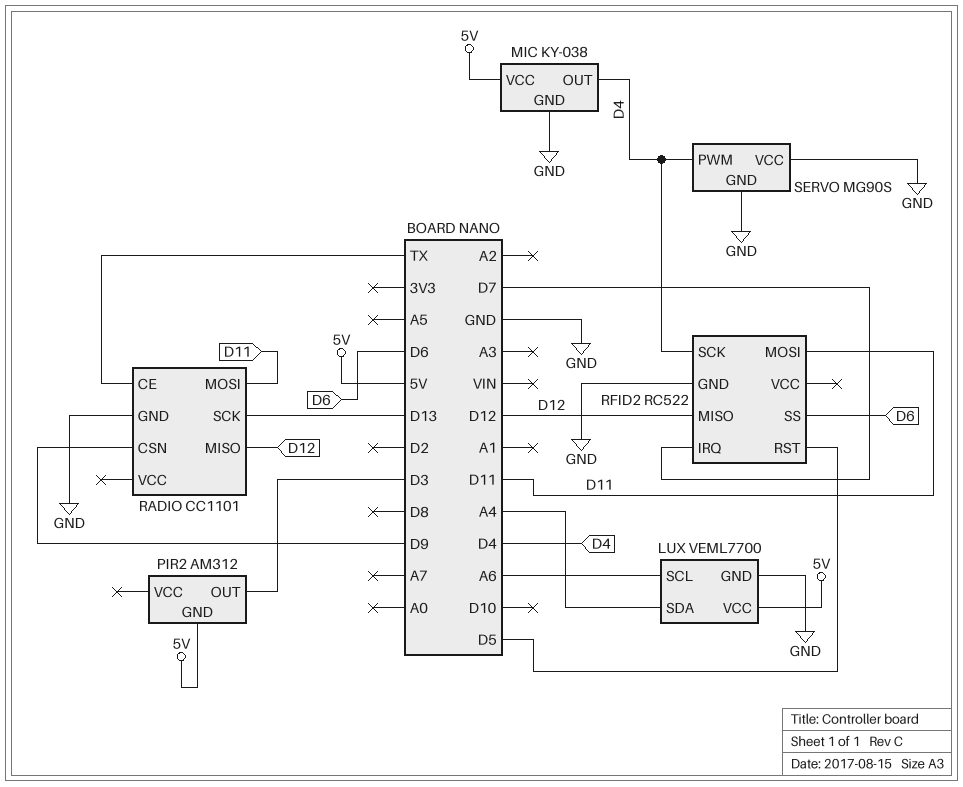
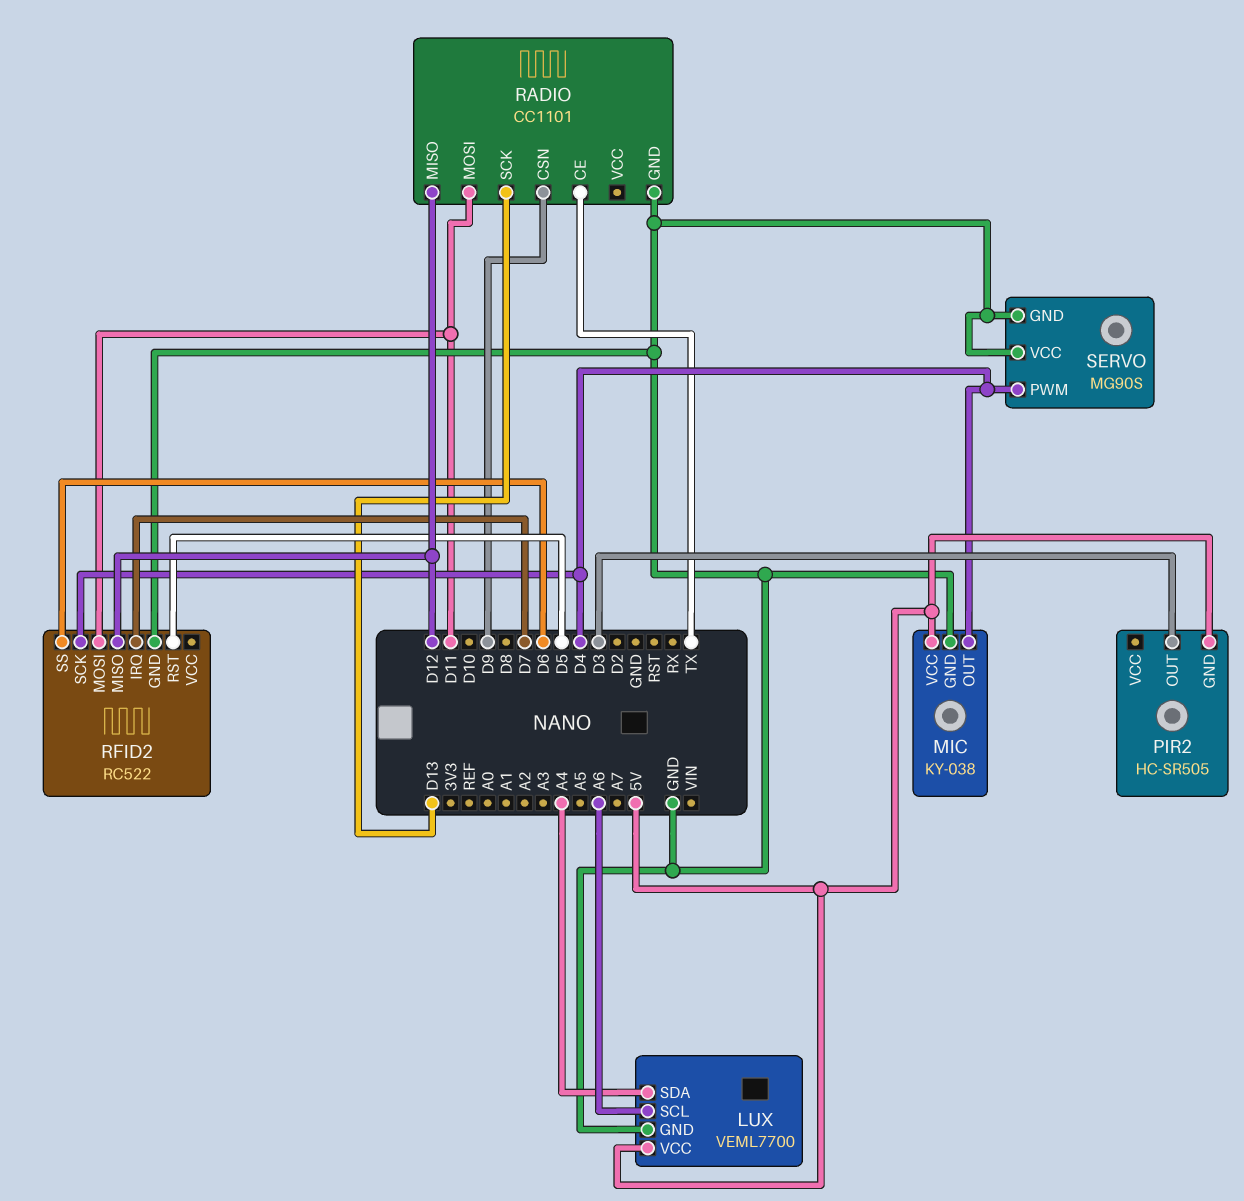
PIR2: AM312 -> HC-SR505

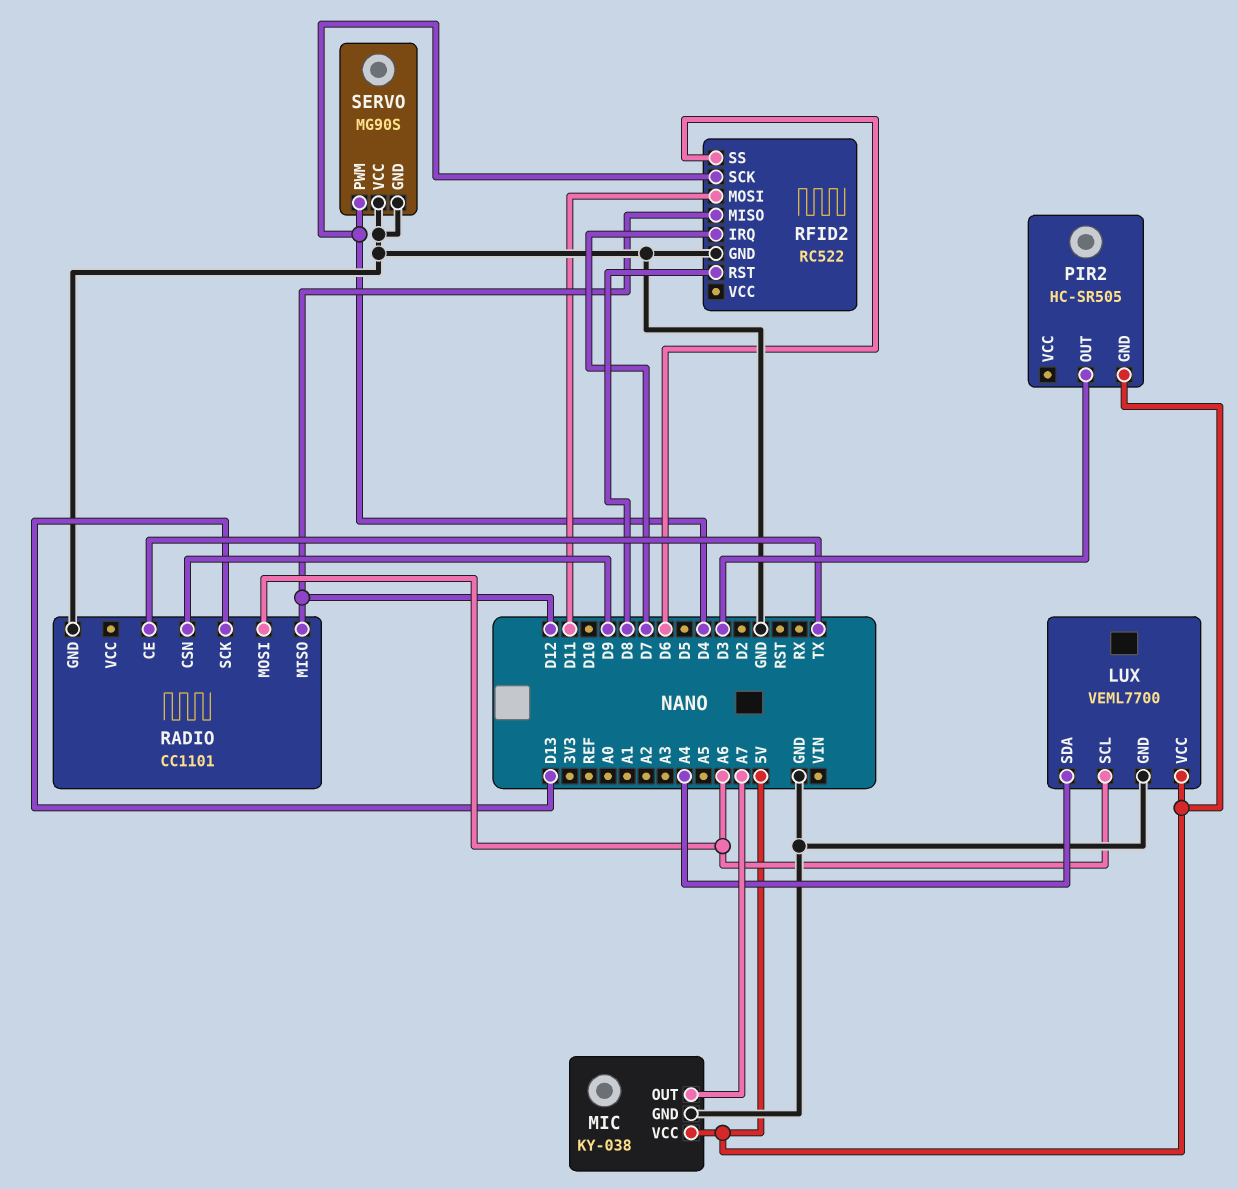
MIC pin OUT: D4 -> A7
RADIO pin MOSI: D11 -> A6
RFID2 pin RST: D5 -> D8

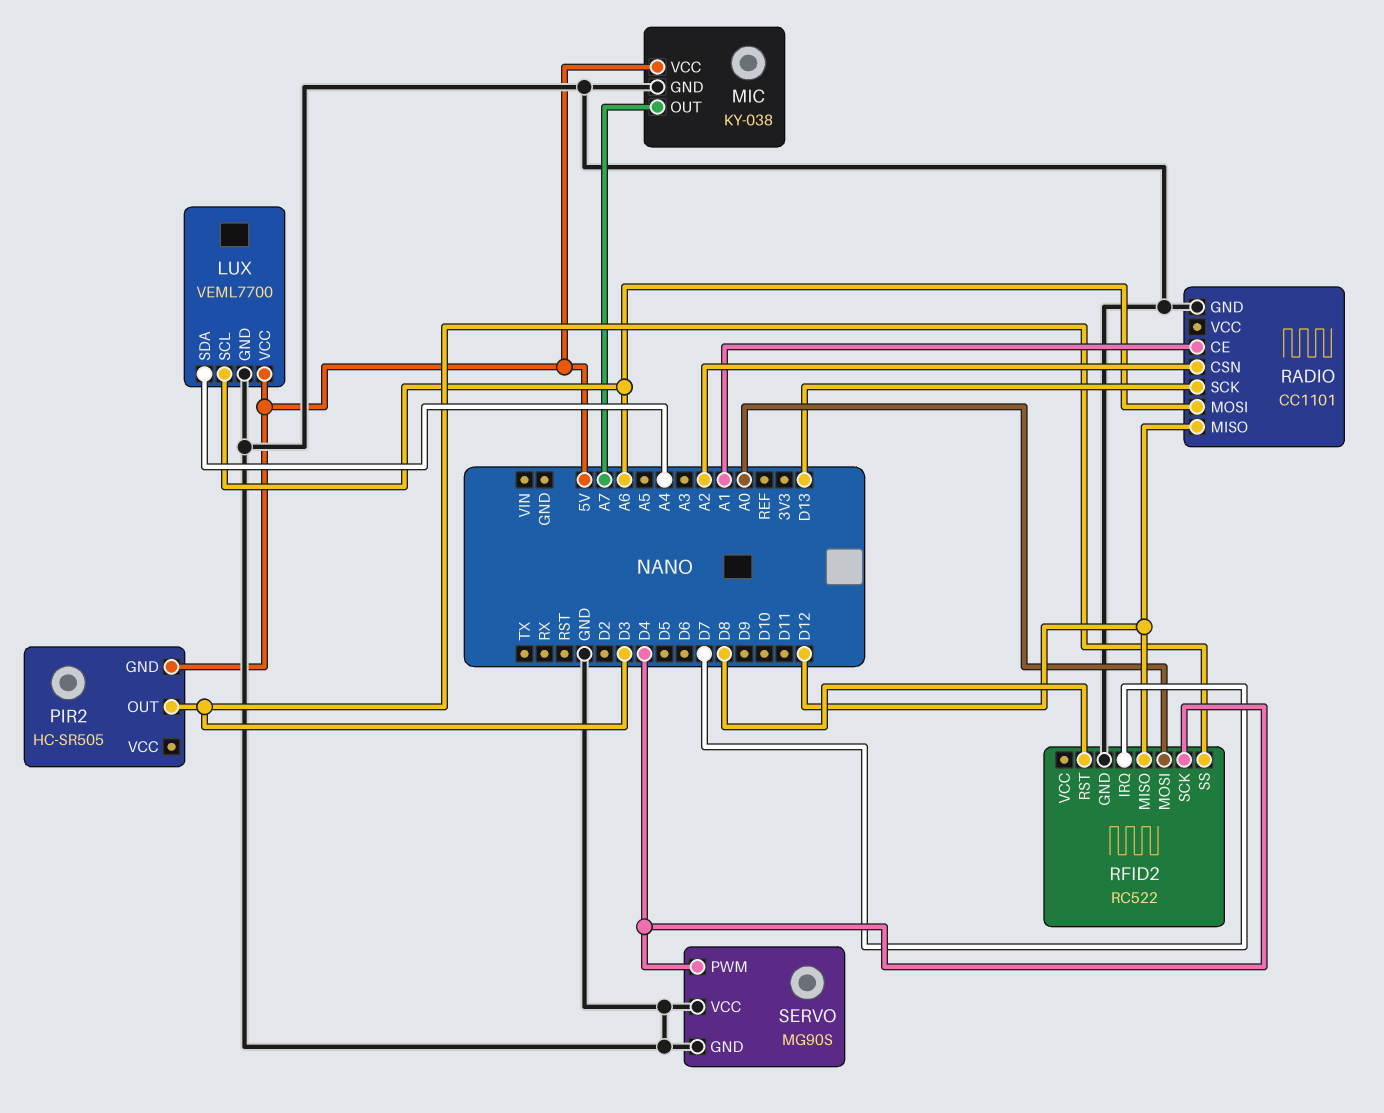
RADIO pin CE: TX -> A1
RADIO pin CSN: D9 -> A2
RFID2 pin MOSI: D11 -> A0
RFID2 pin SS: D6 -> D3

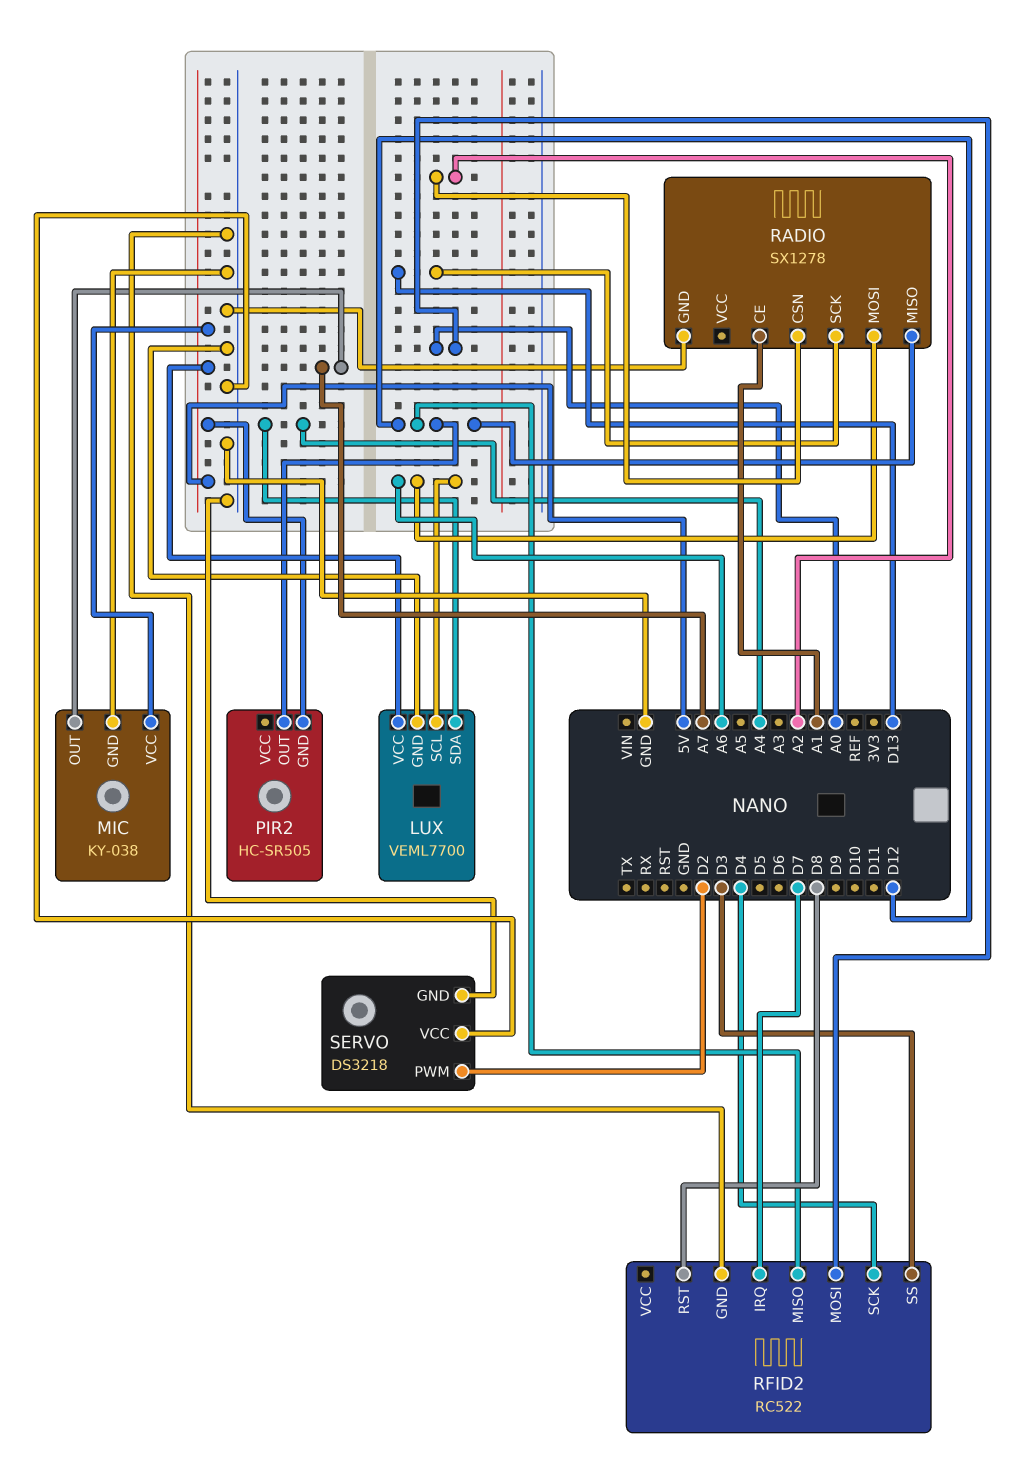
PIR2 pin OUT: D3 -> D12
RADIO: CC1101 -> SX1278
SERVO: MG90S -> DS3218
SERVO pin PWM: D4 -> D2

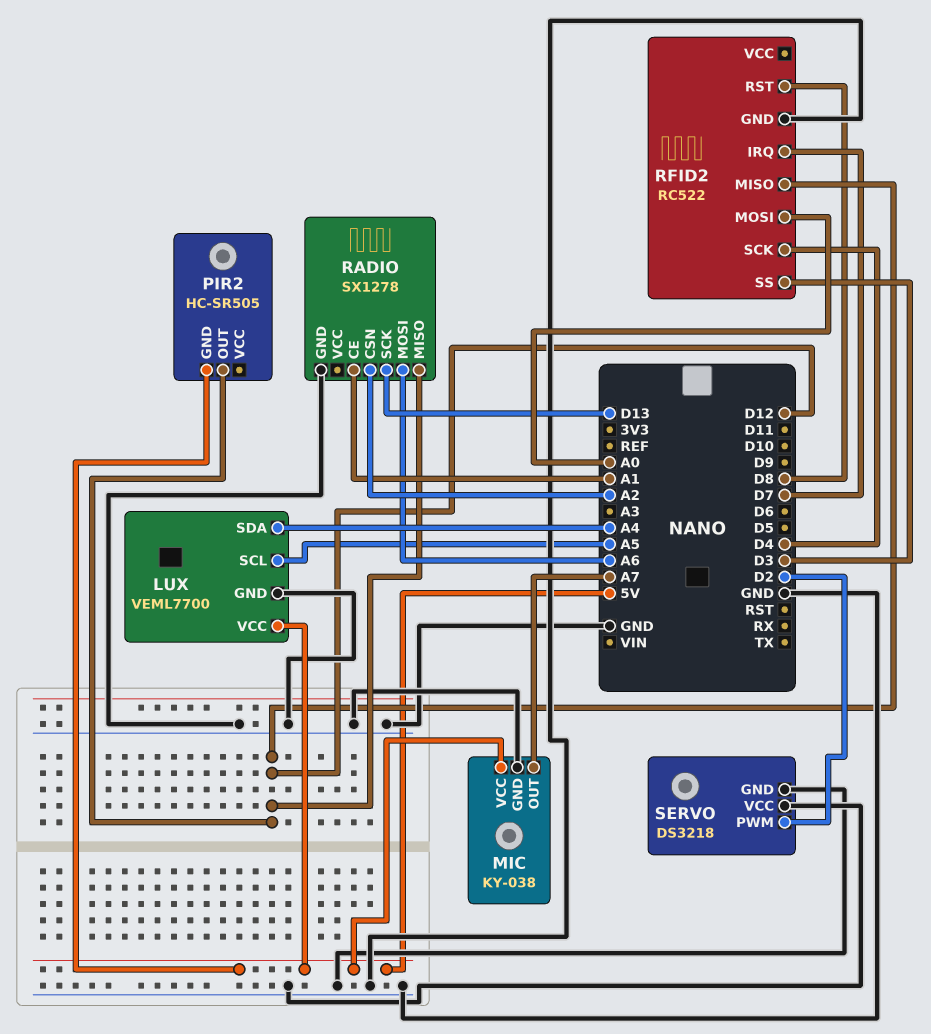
LUX pin SCL: A6 -> A5

